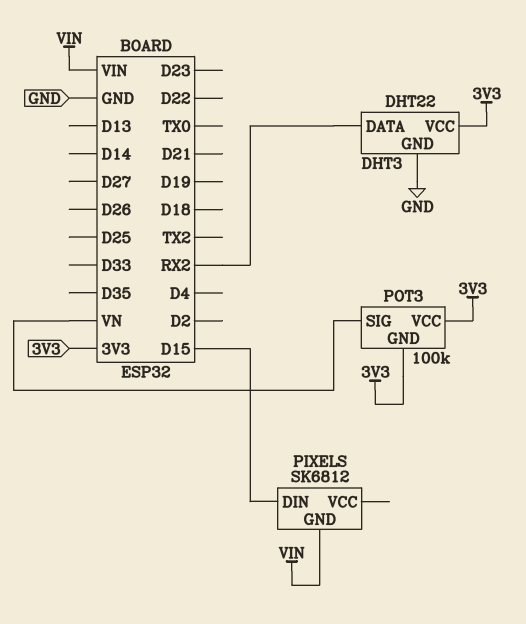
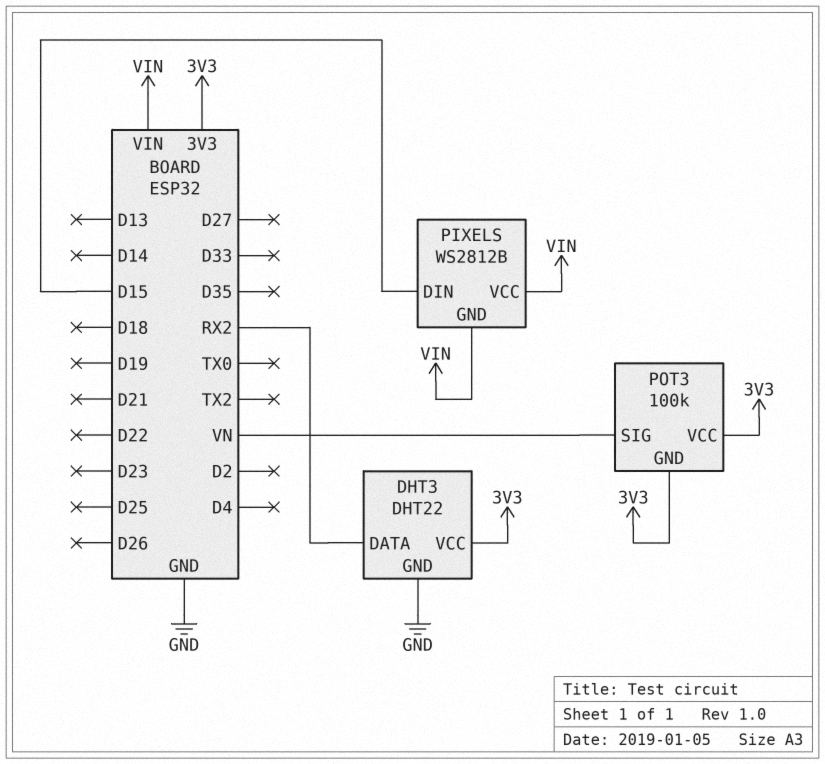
PIXELS: SK6812 -> WS2812B
PIXELS pin VCC: none -> VIN

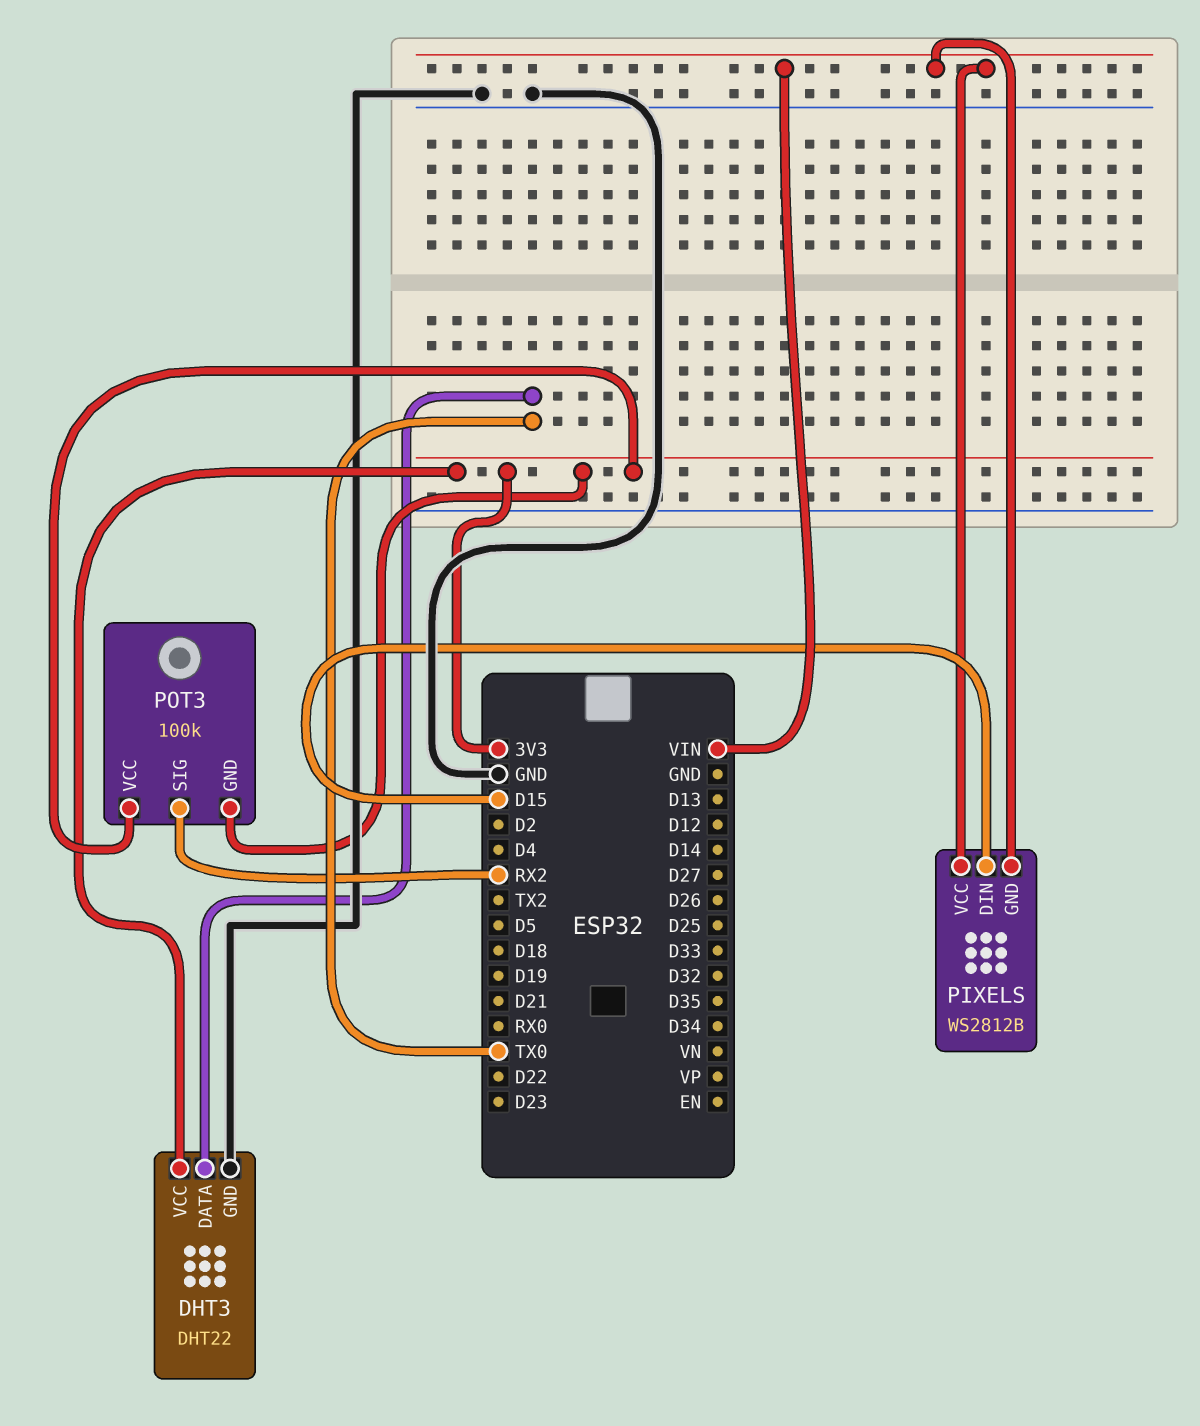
DHT3 pin DATA: RX2 -> TX0
POT3 pin SIG: VN -> RX2

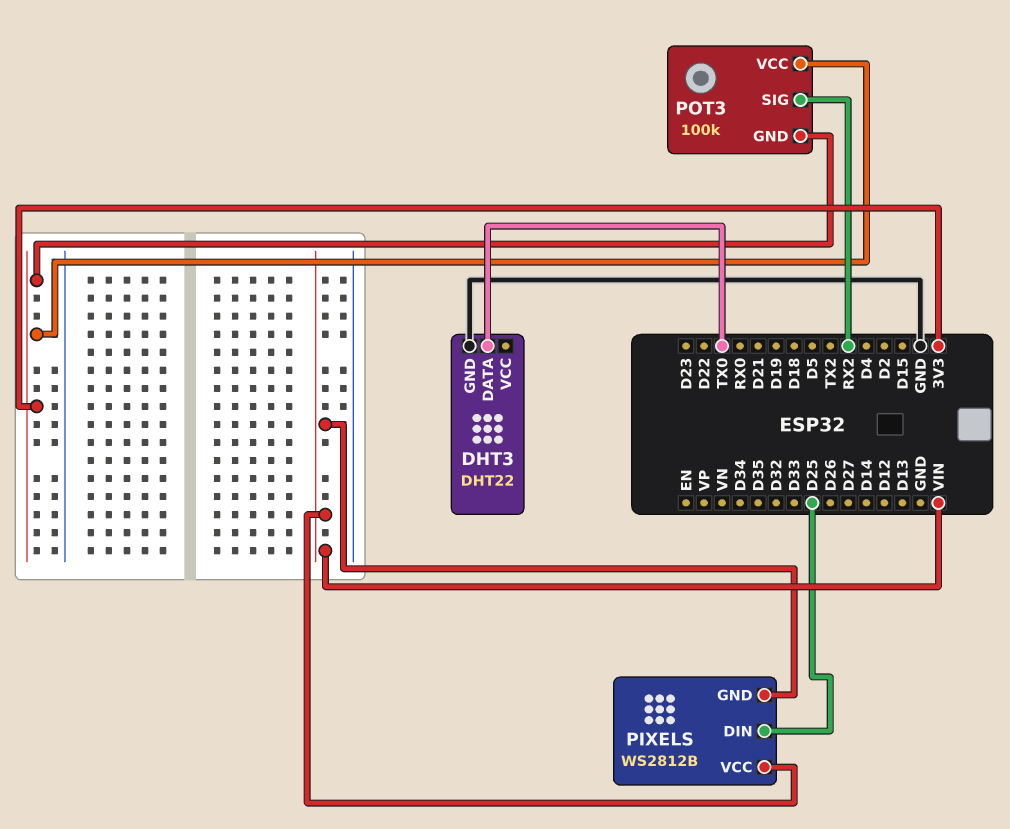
DHT3 pin VCC: 3V3 -> none
PIXELS pin DIN: D15 -> D25

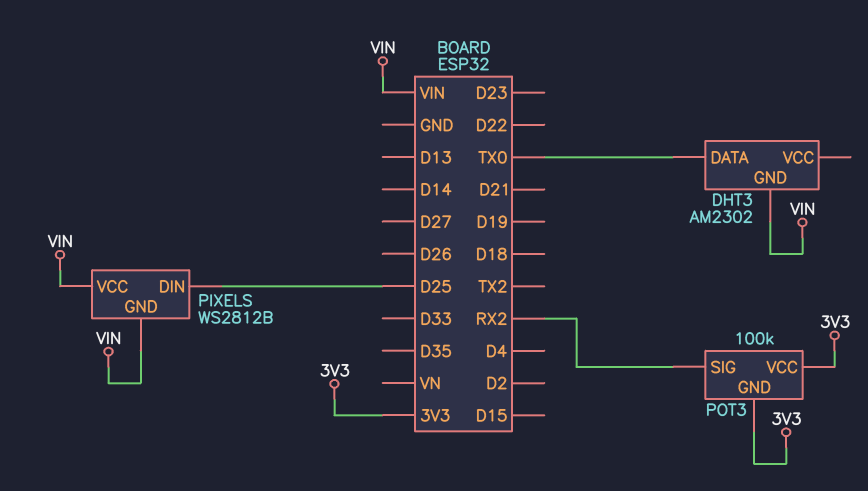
DHT3: DHT22 -> AM2302
DHT3 pin GND: GND -> VIN

